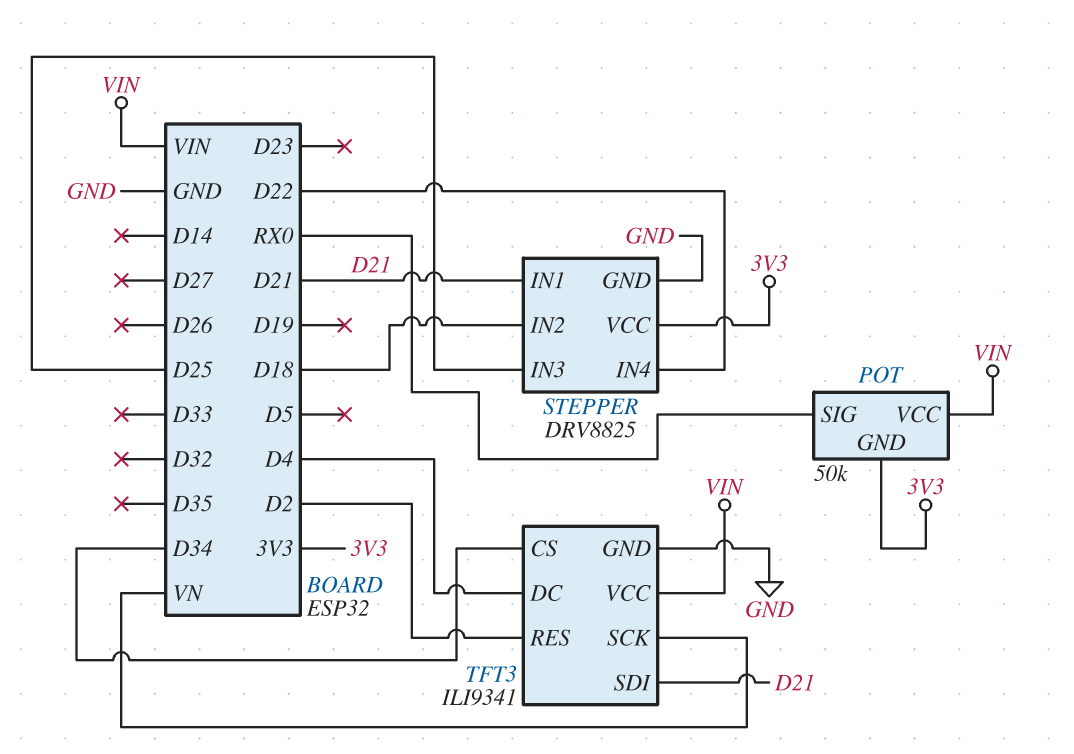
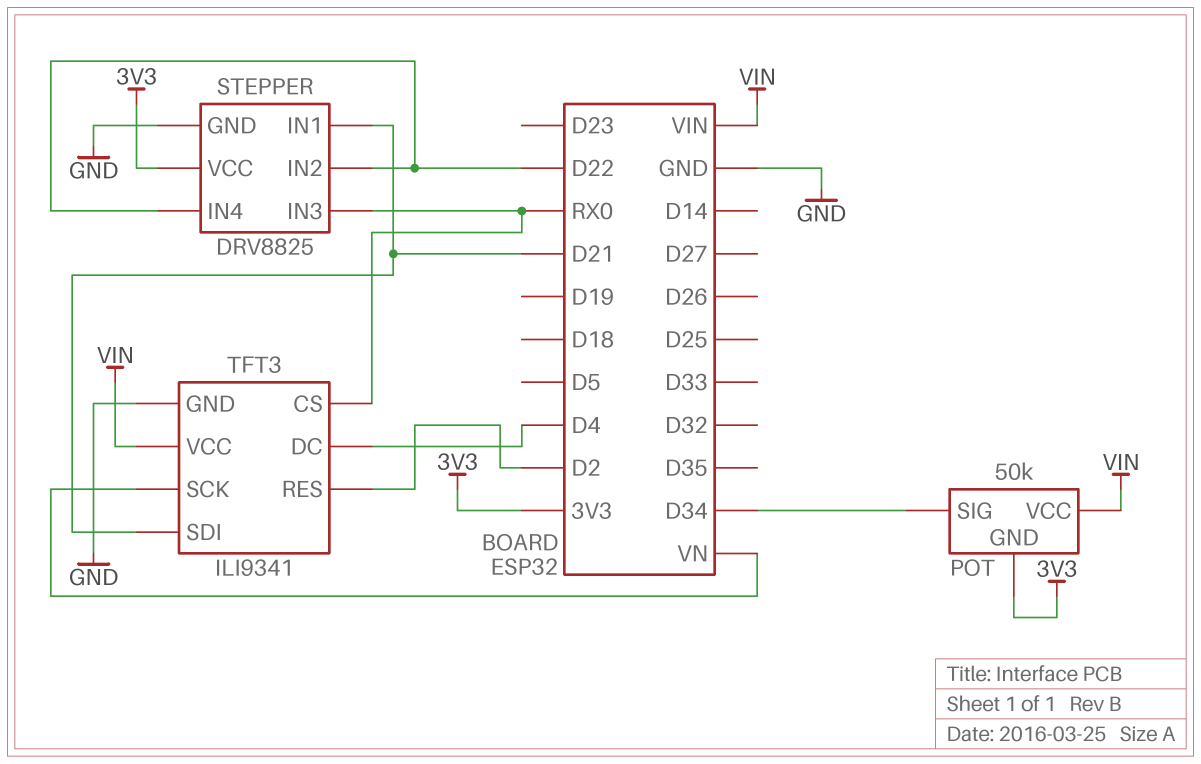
POT pin SIG: RX0 -> D34
STEPPER pin IN2: D18 -> D22
STEPPER pin IN3: D25 -> RX0
TFT3 pin CS: D34 -> RX0

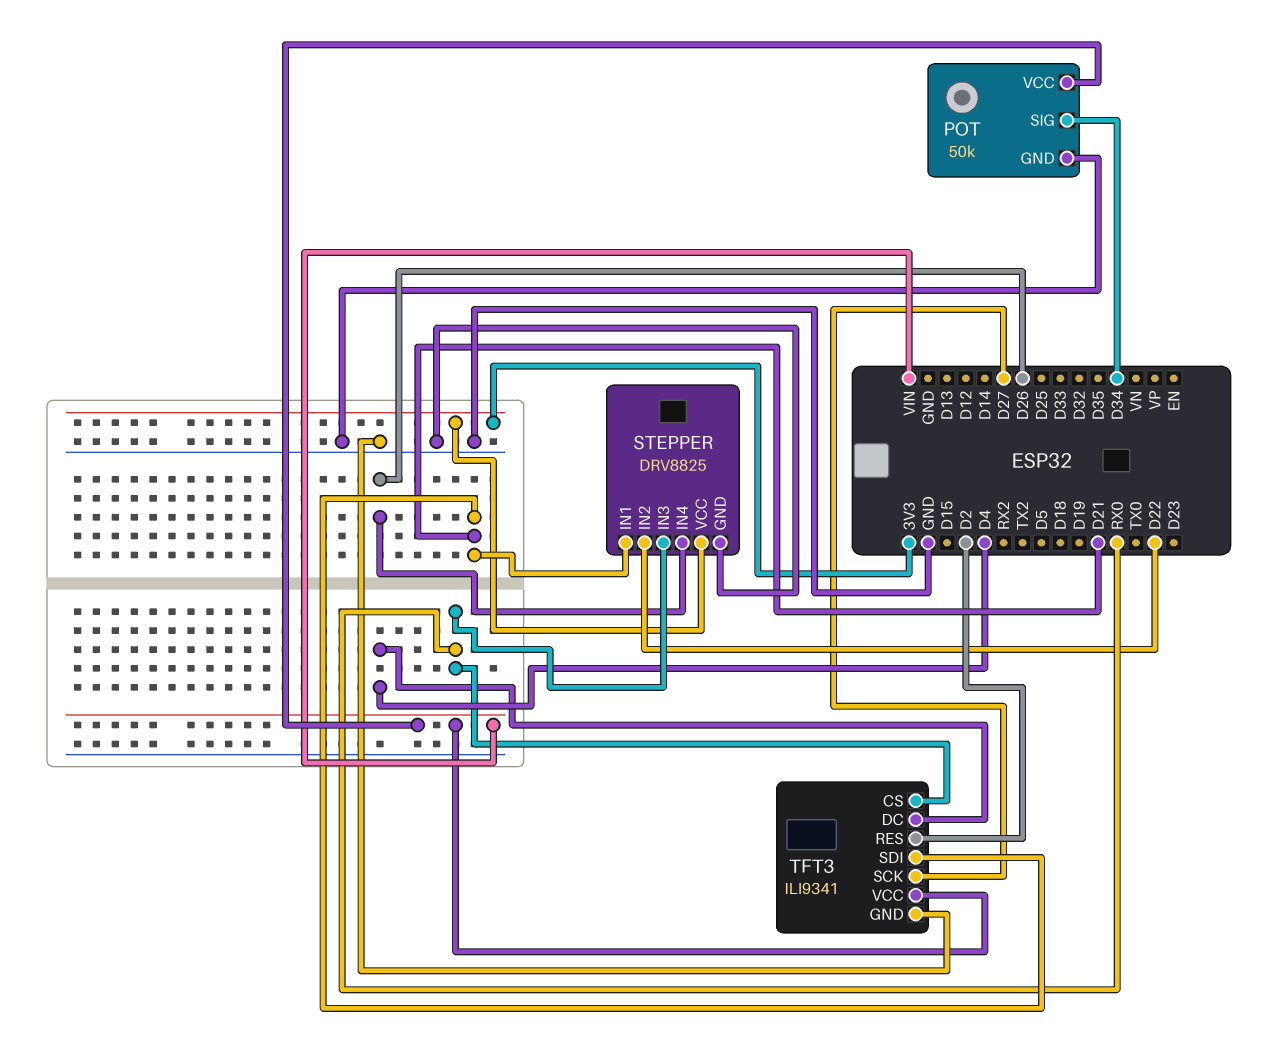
POT pin GND: 3V3 -> GND
STEPPER pin IN4: D22 -> D26
TFT3 pin SCK: VN -> D27

